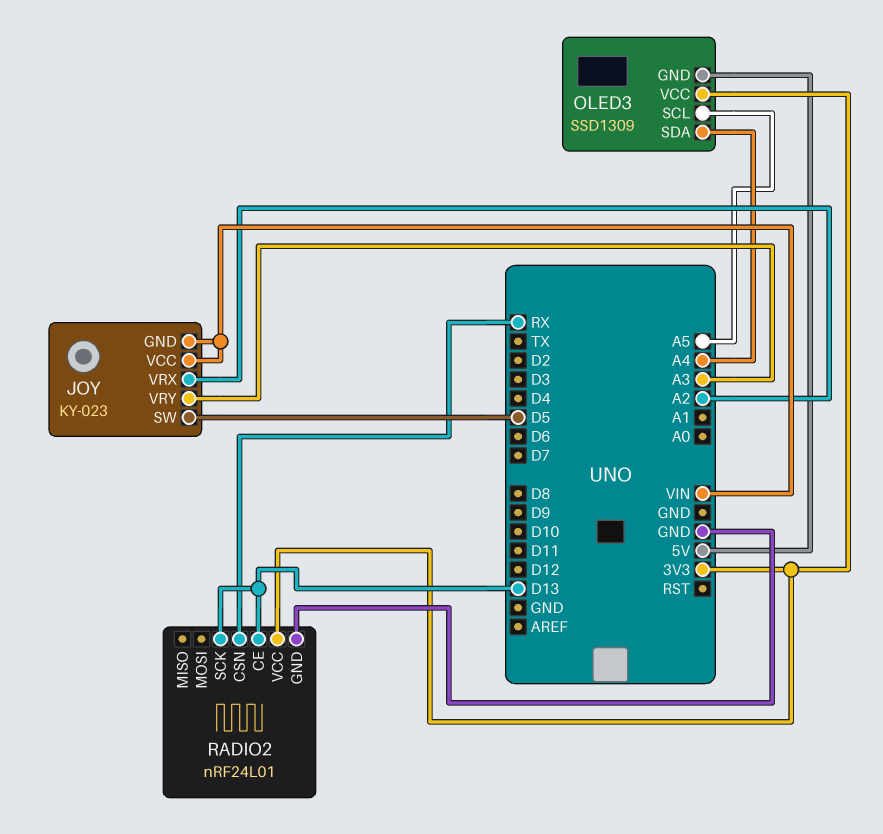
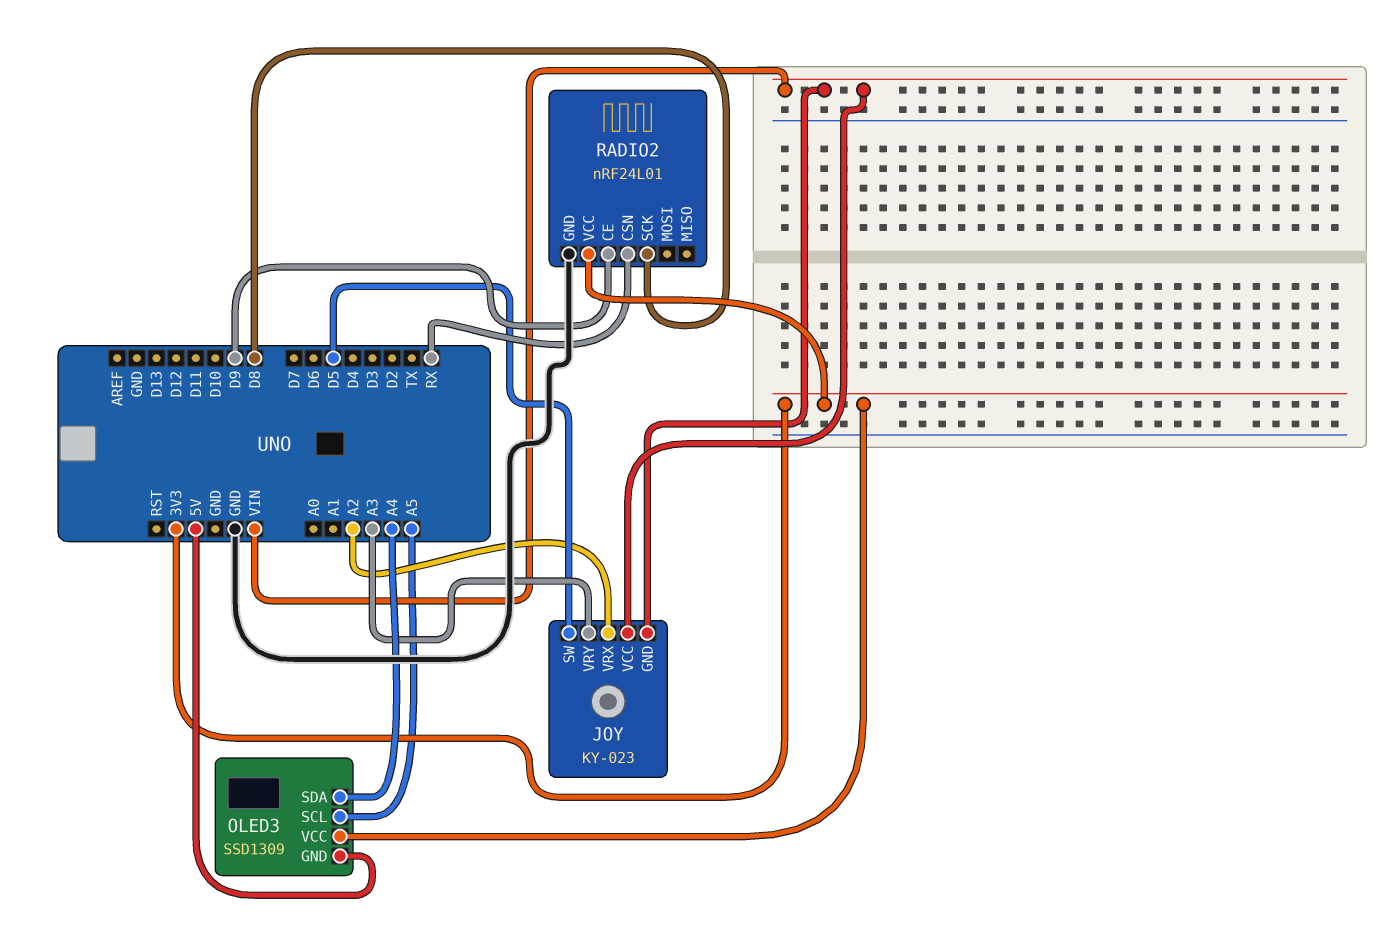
RADIO2 pin CE: D13 -> D9
RADIO2 pin SCK: D13 -> D8

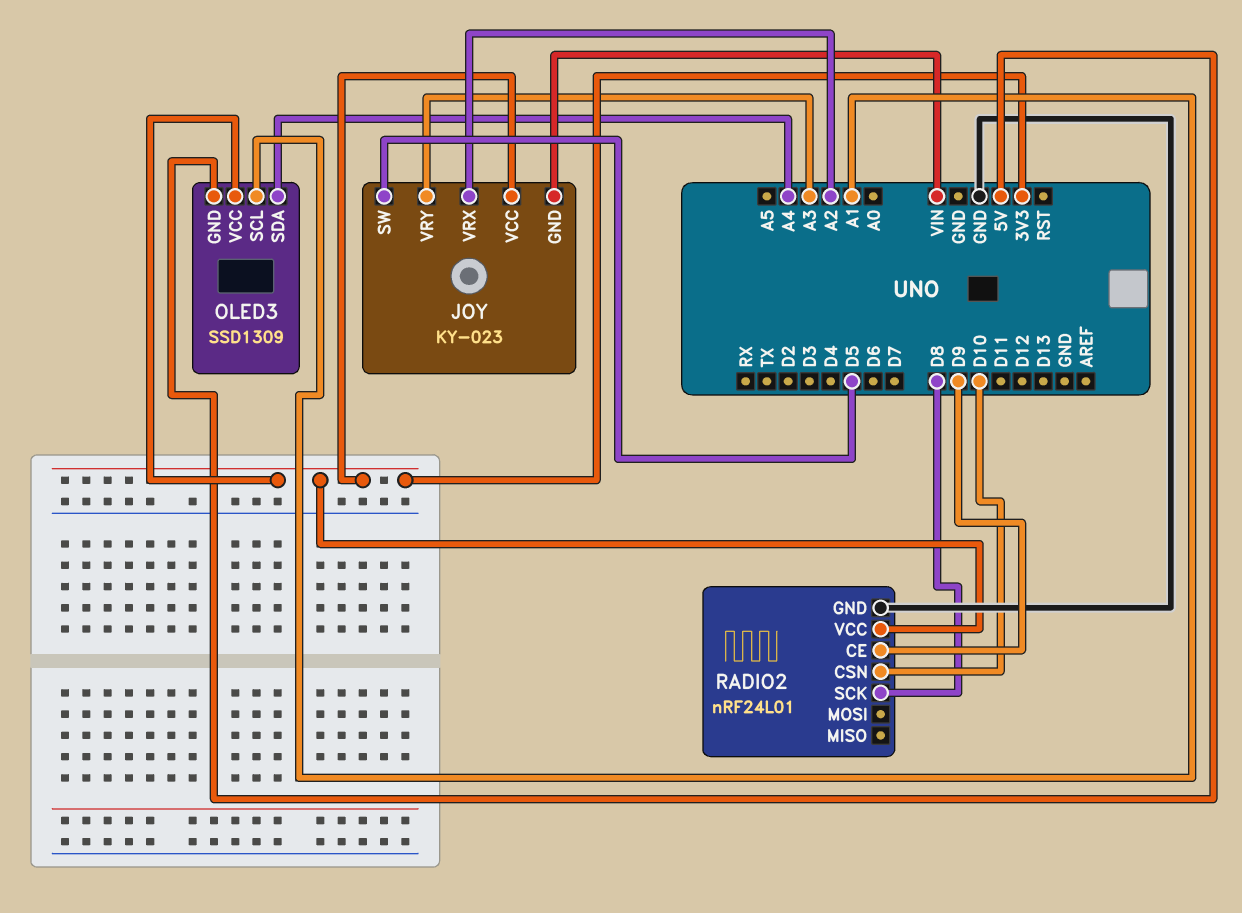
JOY pin VCC: VIN -> 3V3
OLED3 pin SCL: A5 -> A1
RADIO2 pin CSN: RX -> D10

